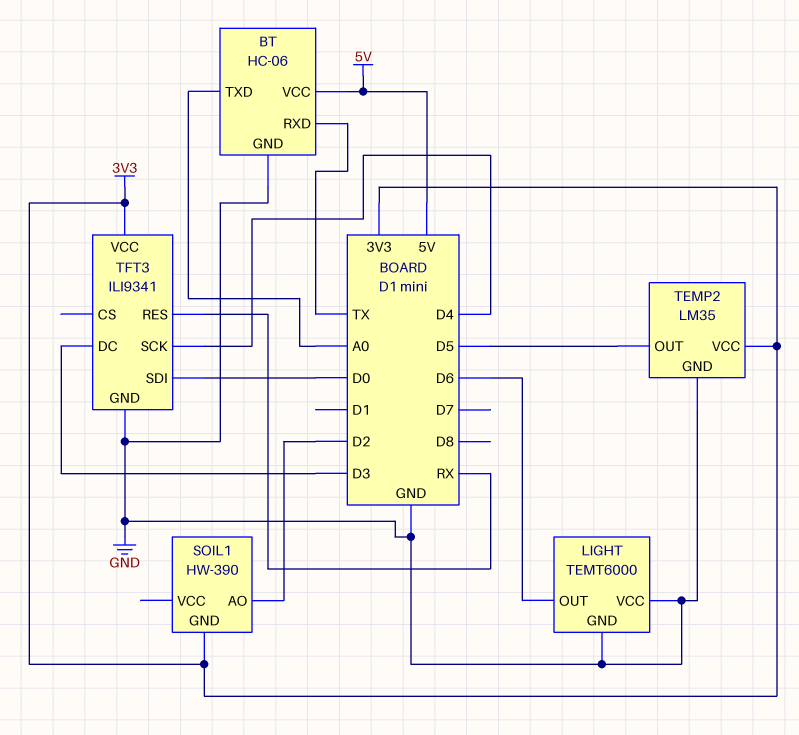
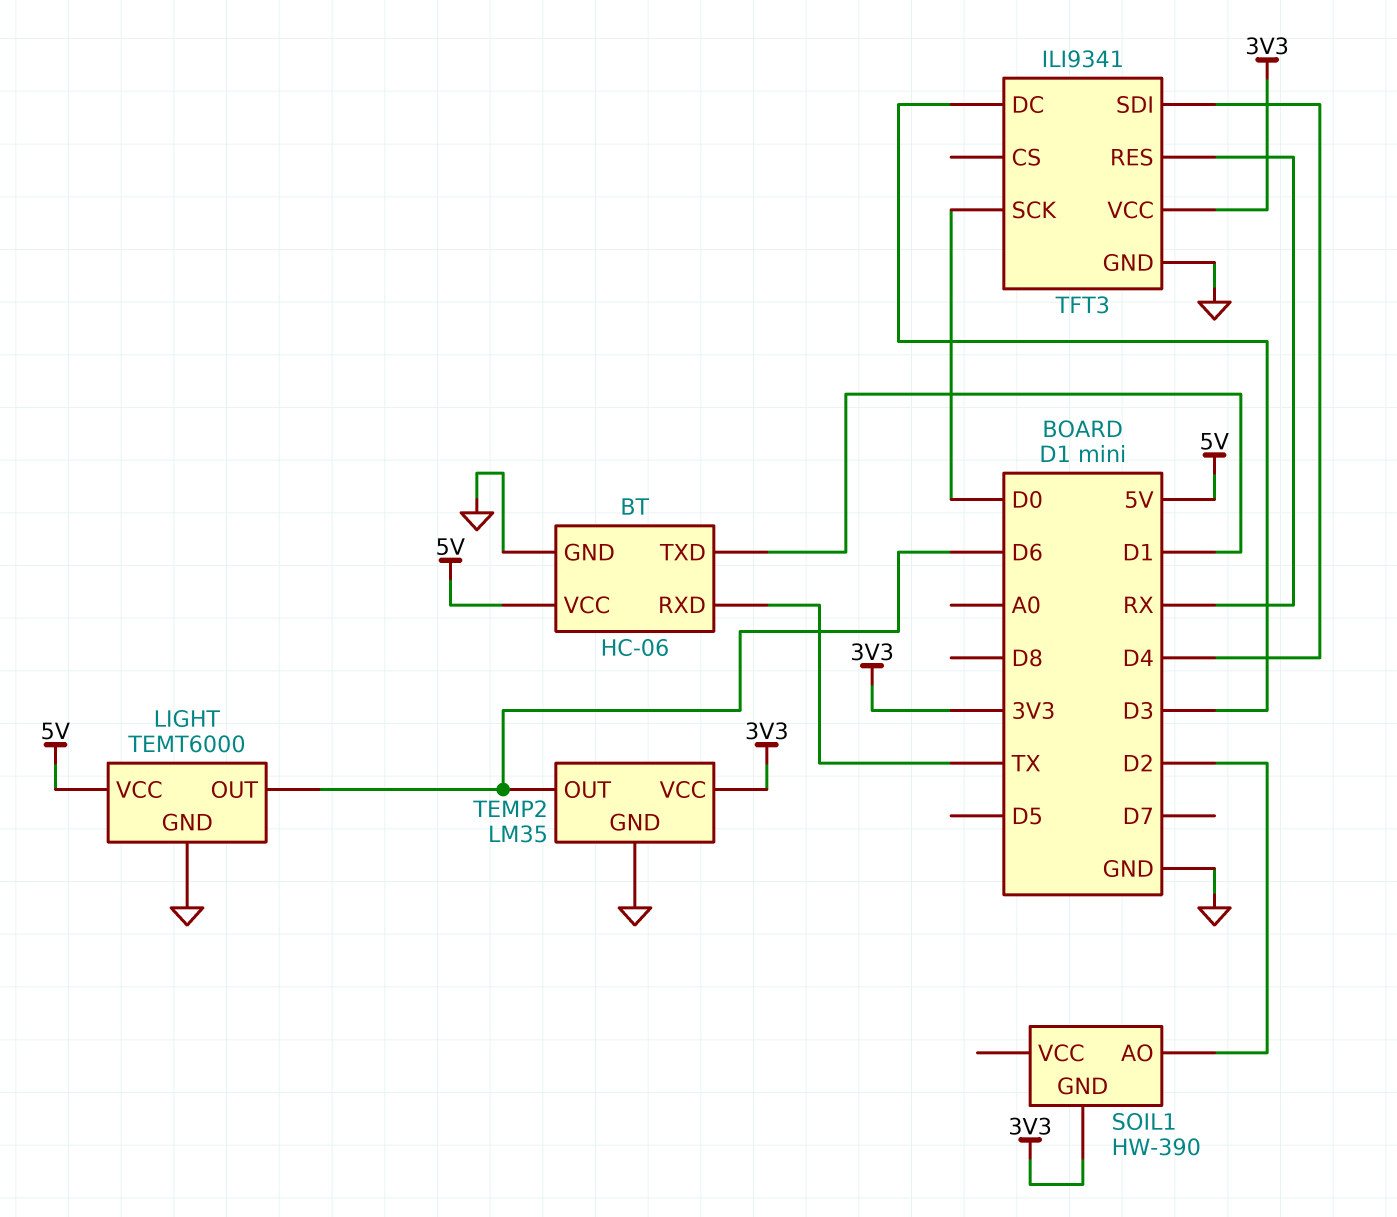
BT pin TXD: A0 -> D1
LIGHT pin VCC: GND -> 5V
TEMP2 pin OUT: D5 -> D6
TFT3 pin SCK: D4 -> D0
TFT3 pin SDI: D0 -> D4

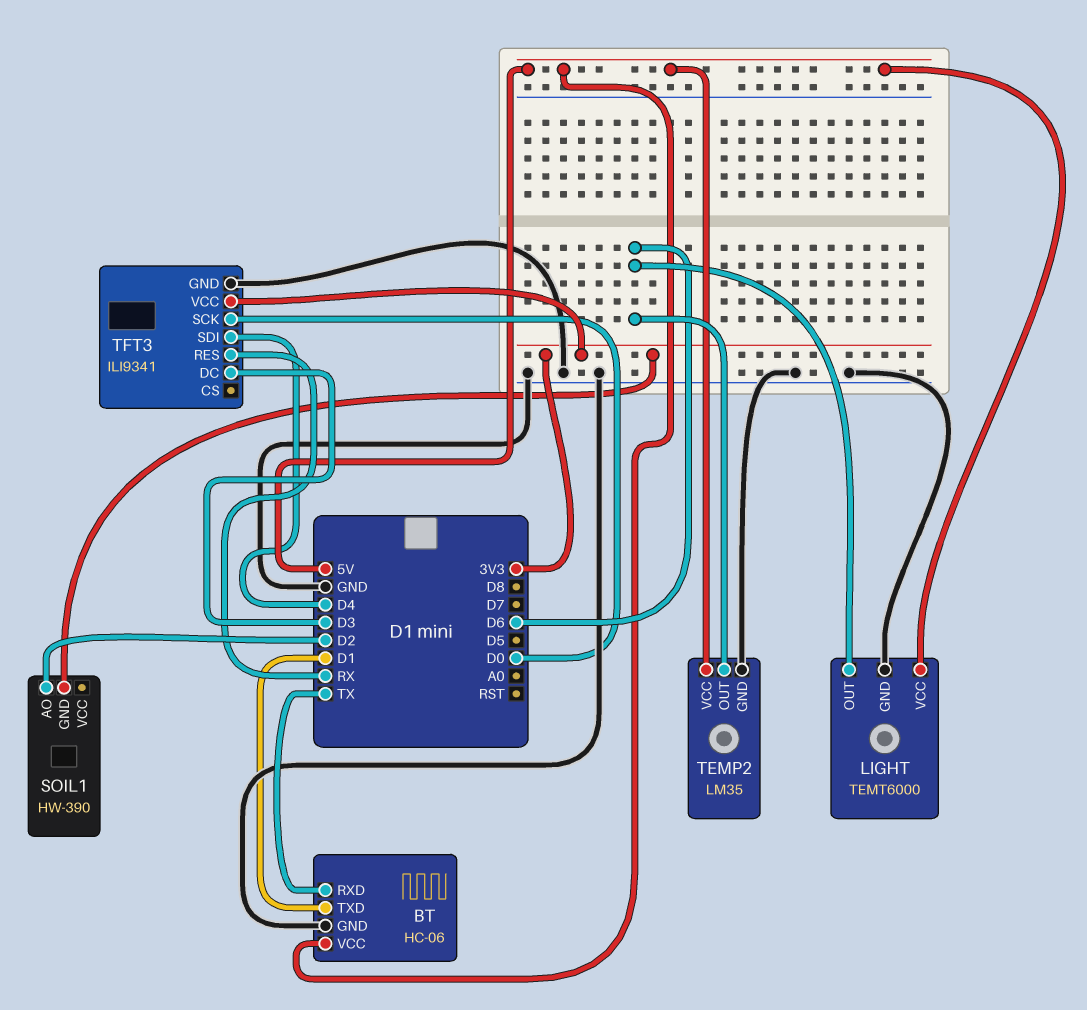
TEMP2 pin VCC: 3V3 -> 5V

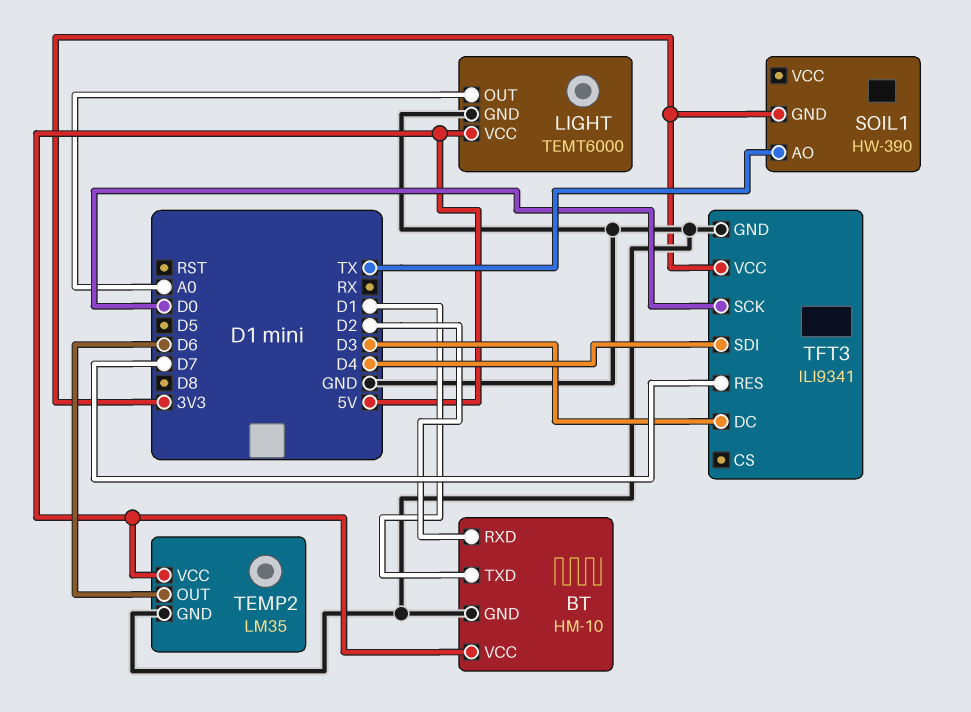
BT: HC-06 -> HM-10
BT pin RXD: TX -> D2
LIGHT pin OUT: D6 -> A0
SOIL1 pin AO: D2 -> TX
TFT3 pin RES: RX -> D7

